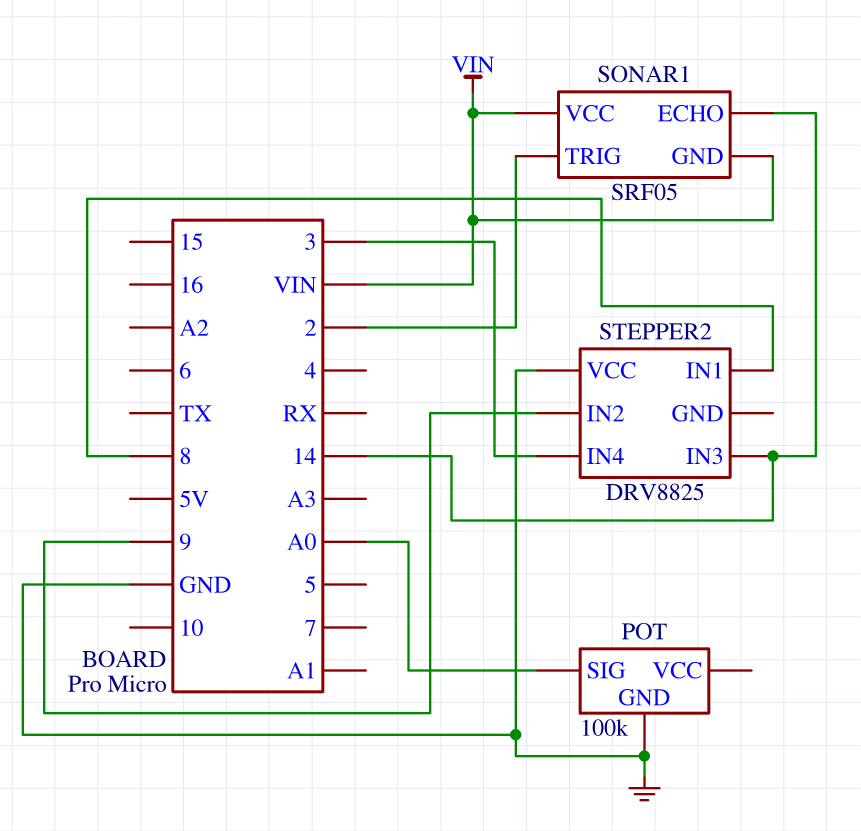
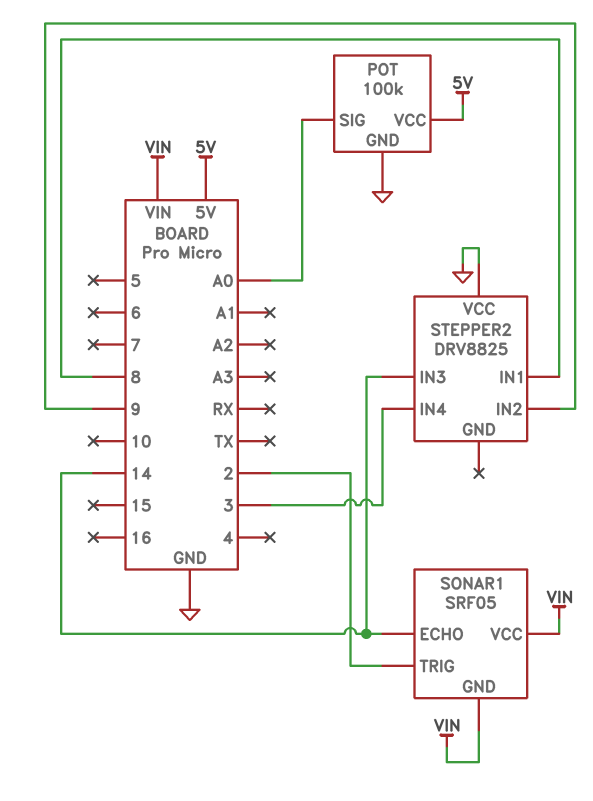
POT pin VCC: none -> 5V

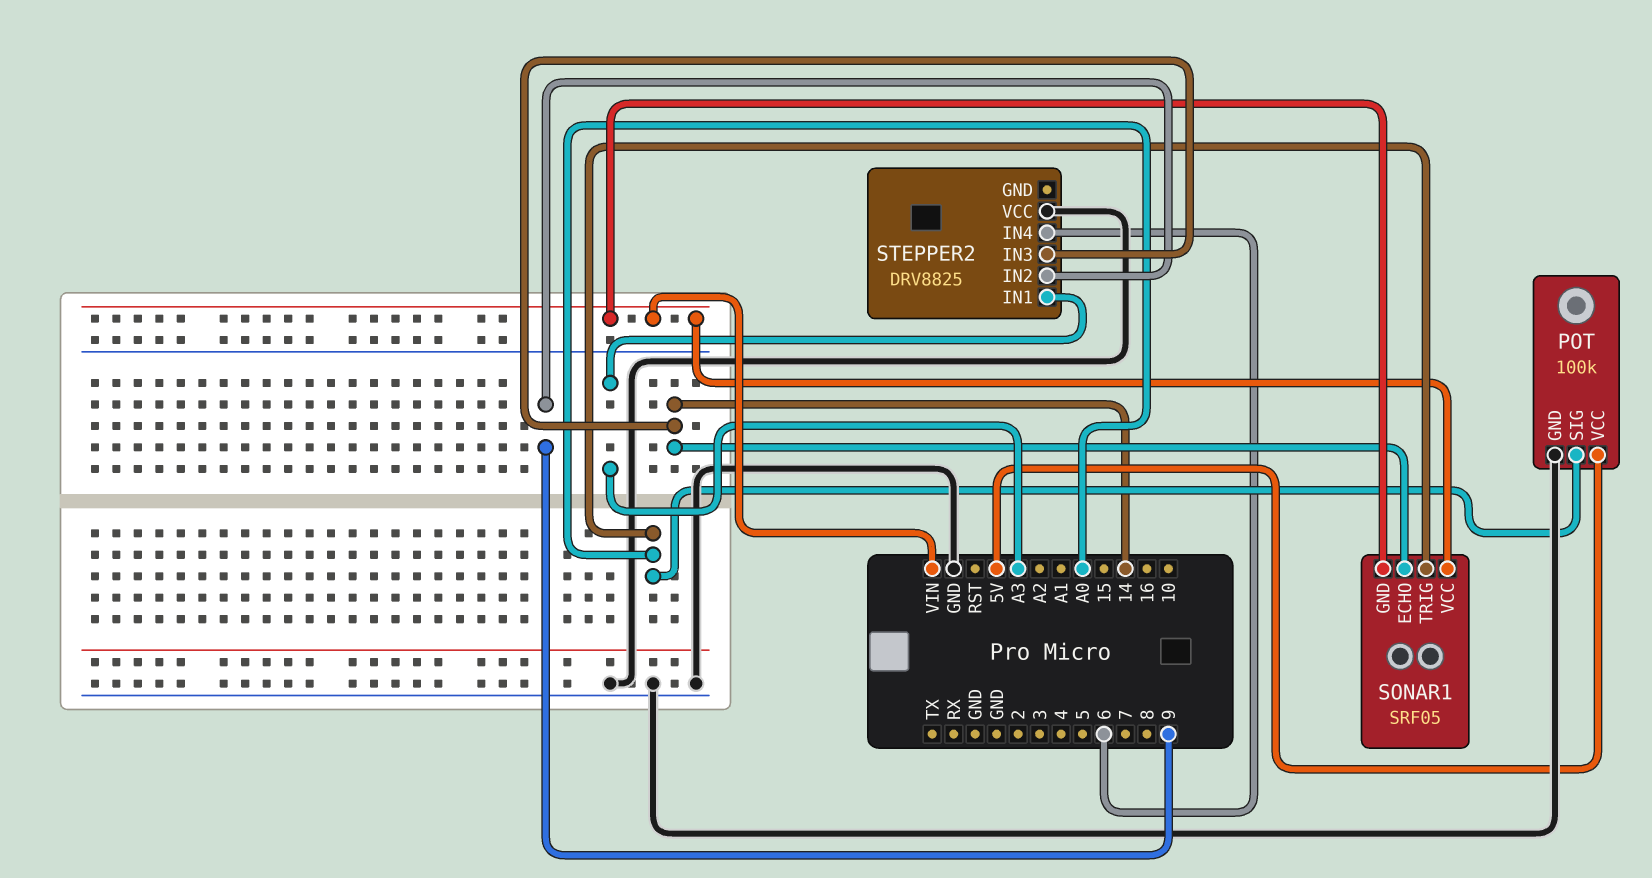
SONAR1 pin TRIG: 2 -> A0
STEPPER2 pin IN1: 8 -> A3
STEPPER2 pin IN4: 3 -> 6

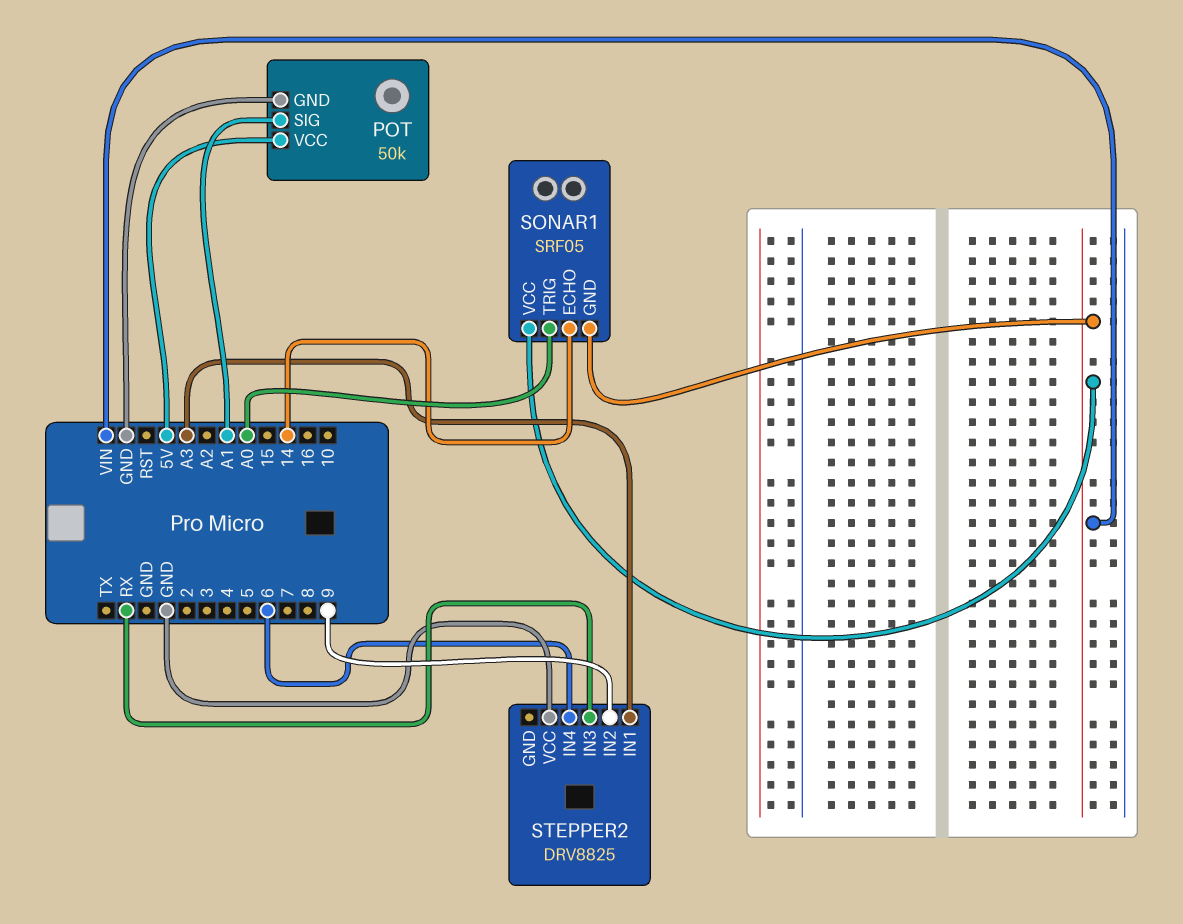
POT: 100k -> 50k
POT pin SIG: A0 -> A1
STEPPER2 pin IN3: 14 -> RX

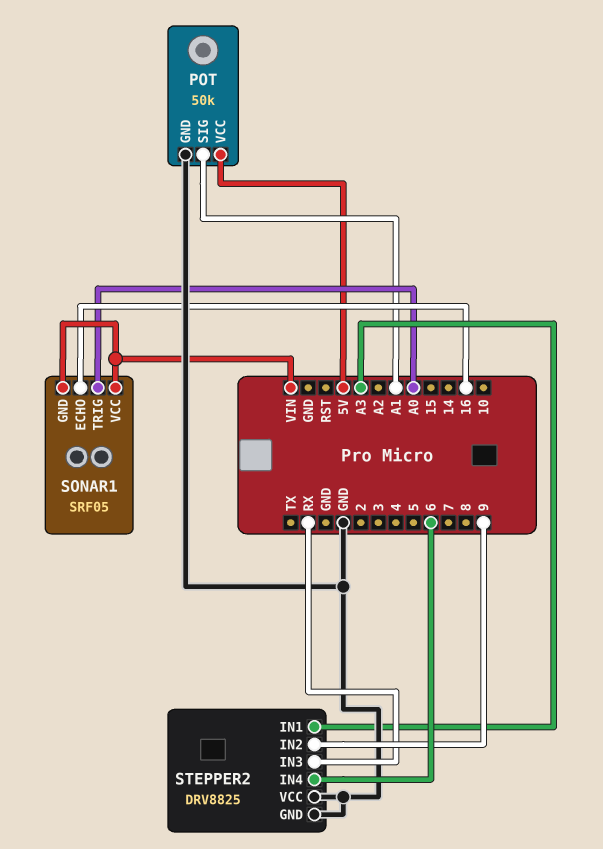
SONAR1 pin ECHO: 14 -> 16
STEPPER2 pin GND: none -> GND

